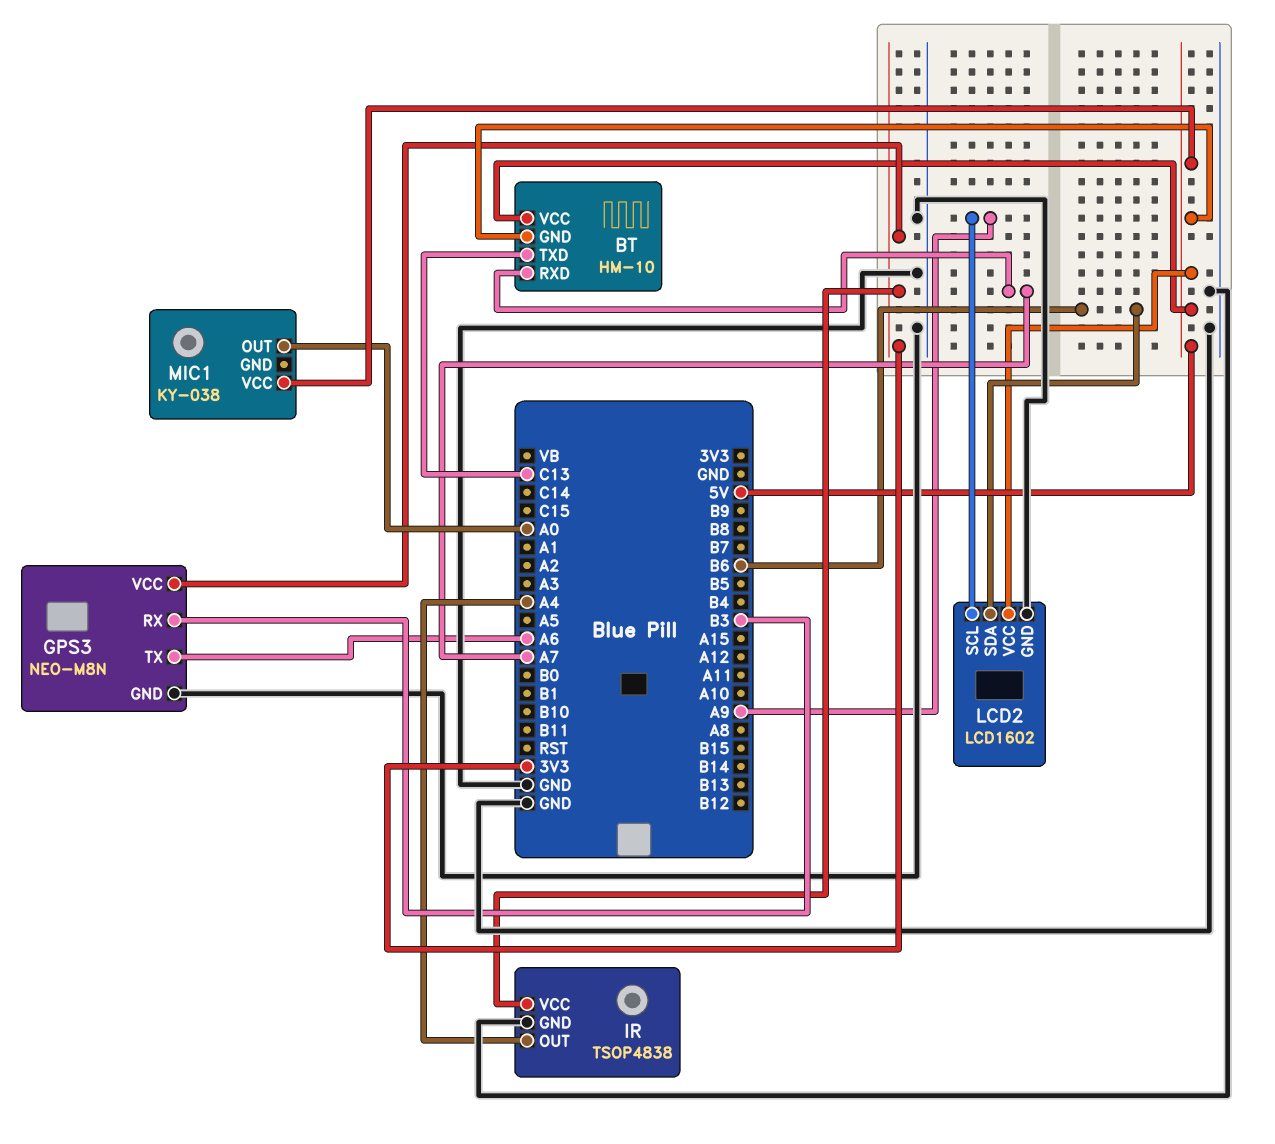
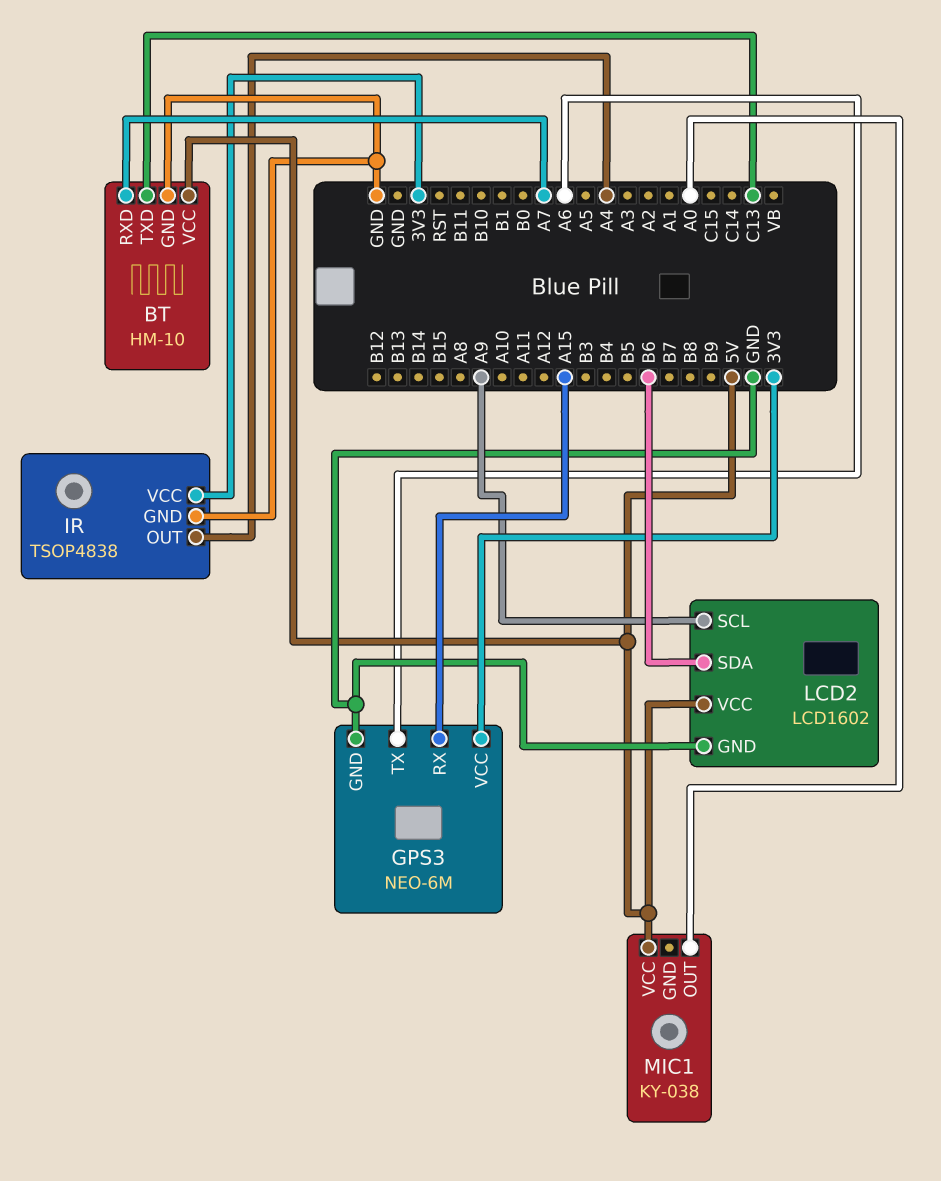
BT pin GND: 5V -> GND
GPS3: NEO-M8N -> NEO-6M
GPS3 pin RX: B3 -> A15

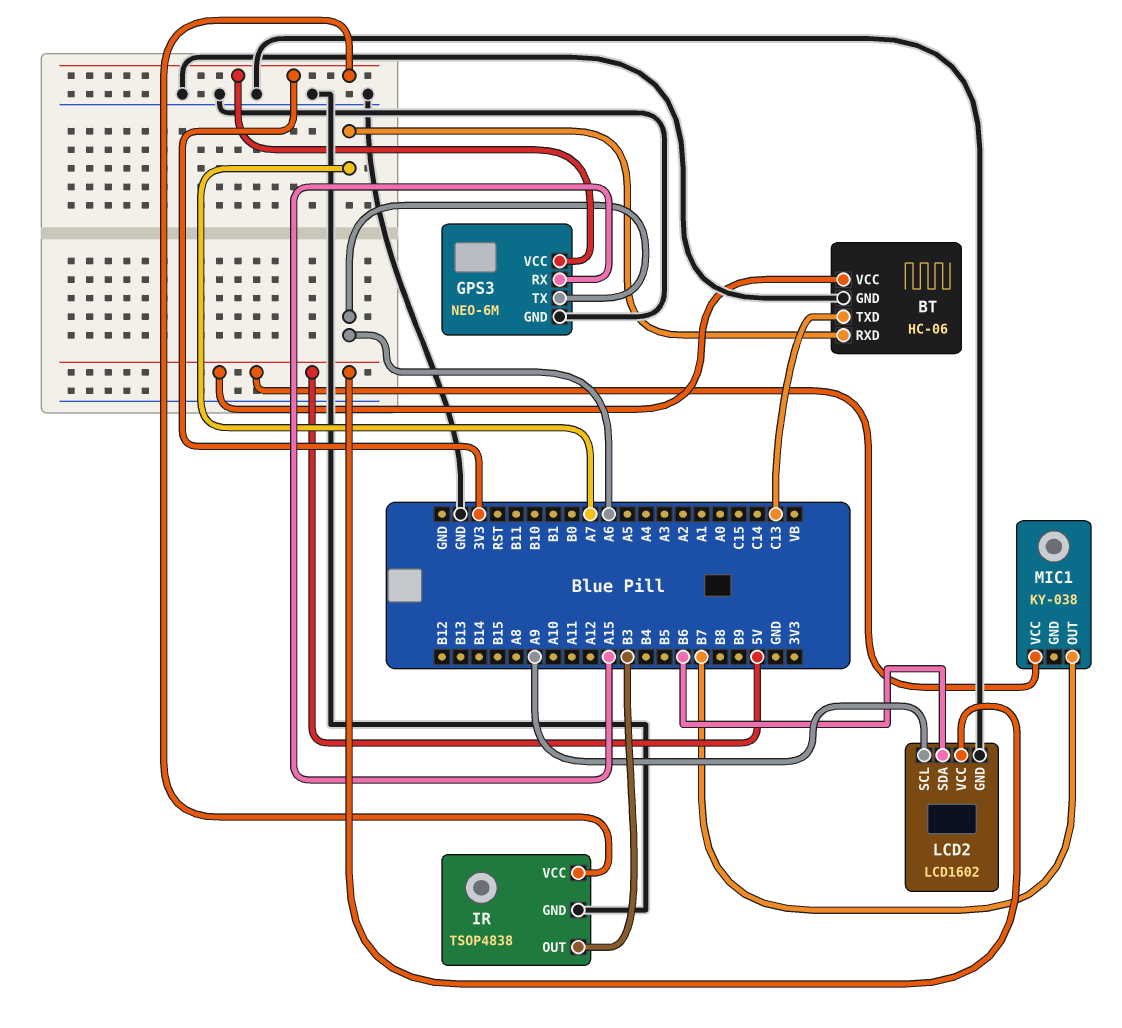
BT: HM-10 -> HC-06
IR pin OUT: A4 -> B3
MIC1 pin OUT: A0 -> B7

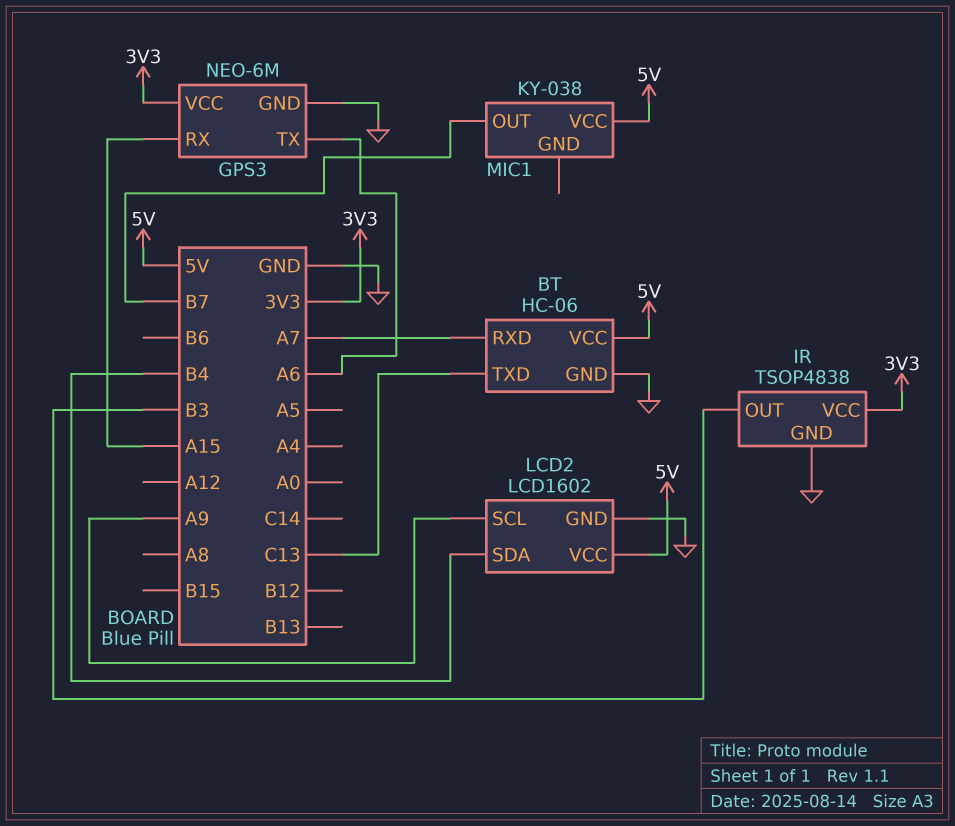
LCD2 pin SDA: B6 -> B4

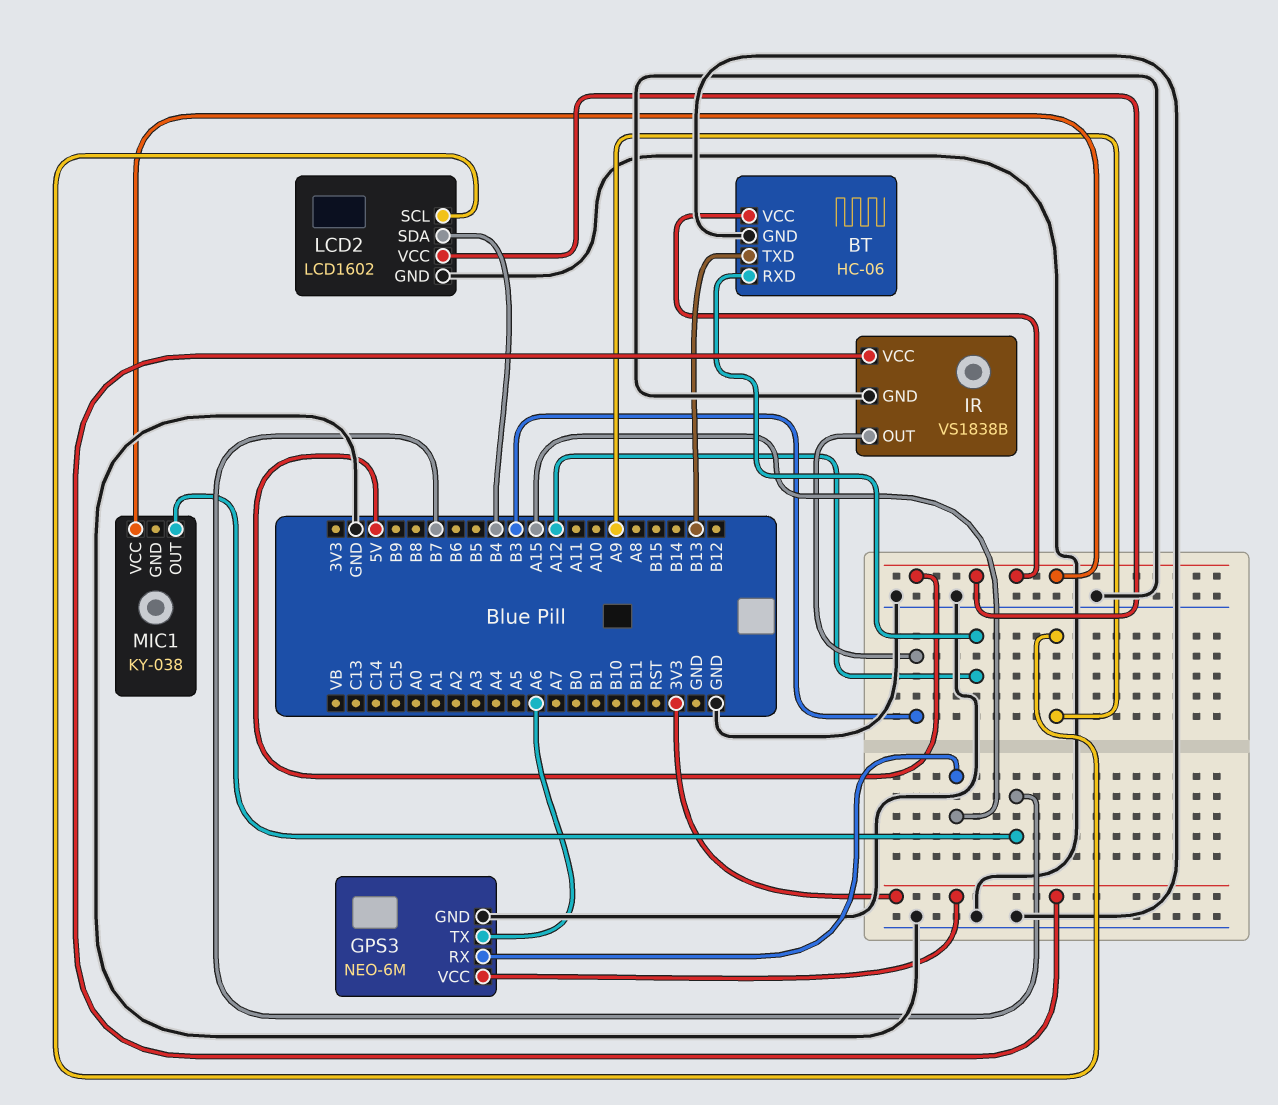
BT pin RXD: A7 -> A12
BT pin TXD: C13 -> B13
IR: TSOP4838 -> VS1838B

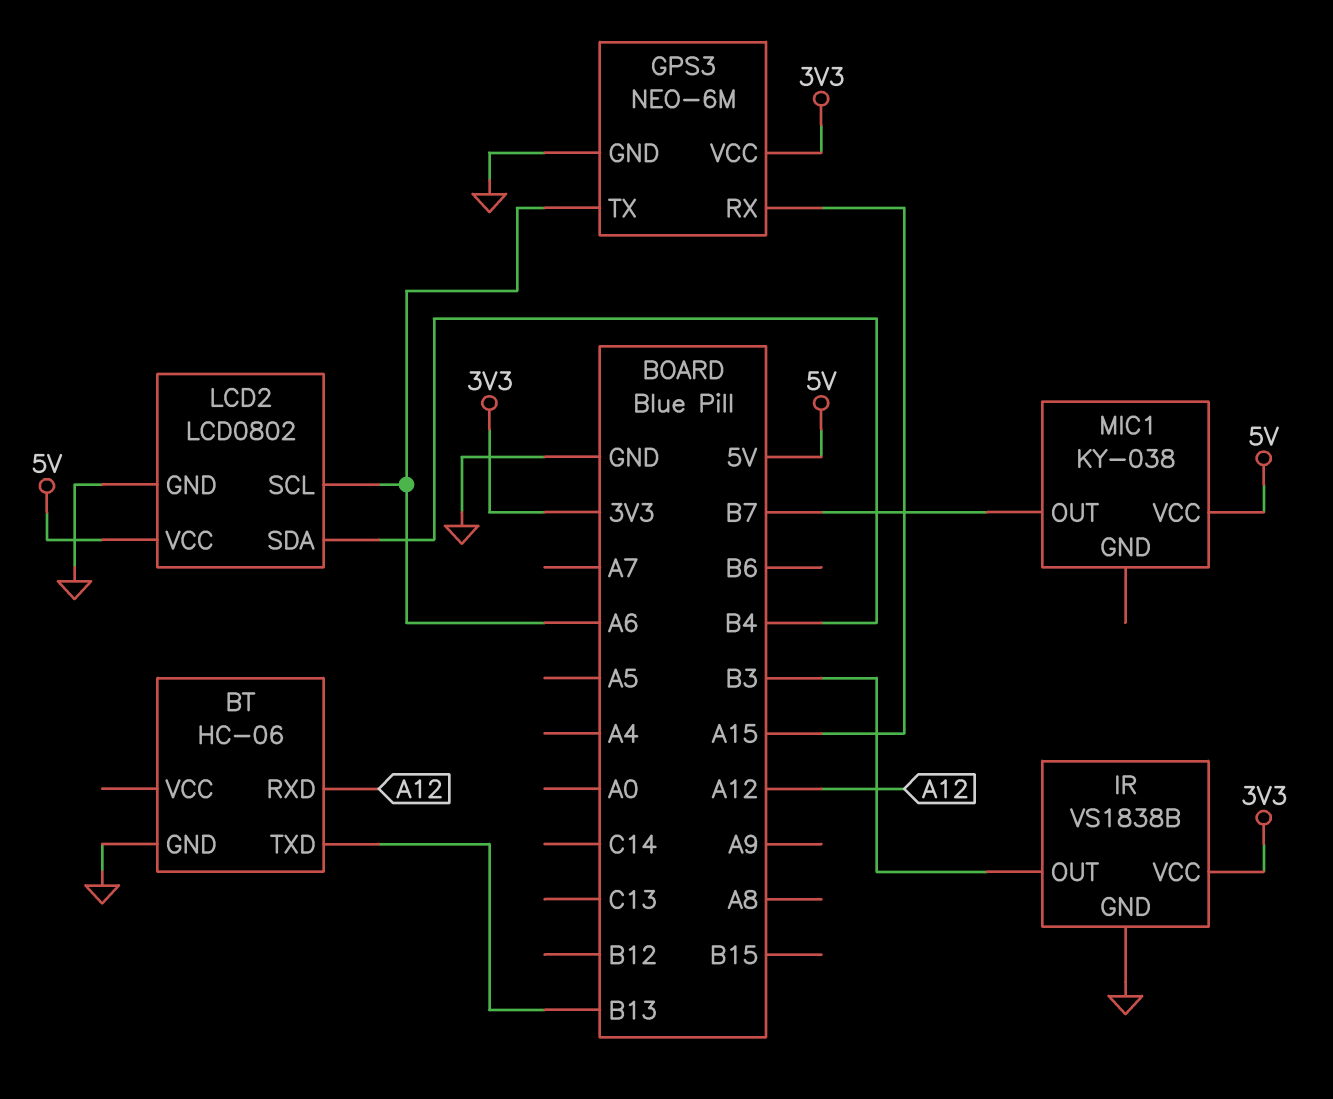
BT pin VCC: 5V -> none
LCD2: LCD1602 -> LCD0802
LCD2 pin SCL: A9 -> A6

